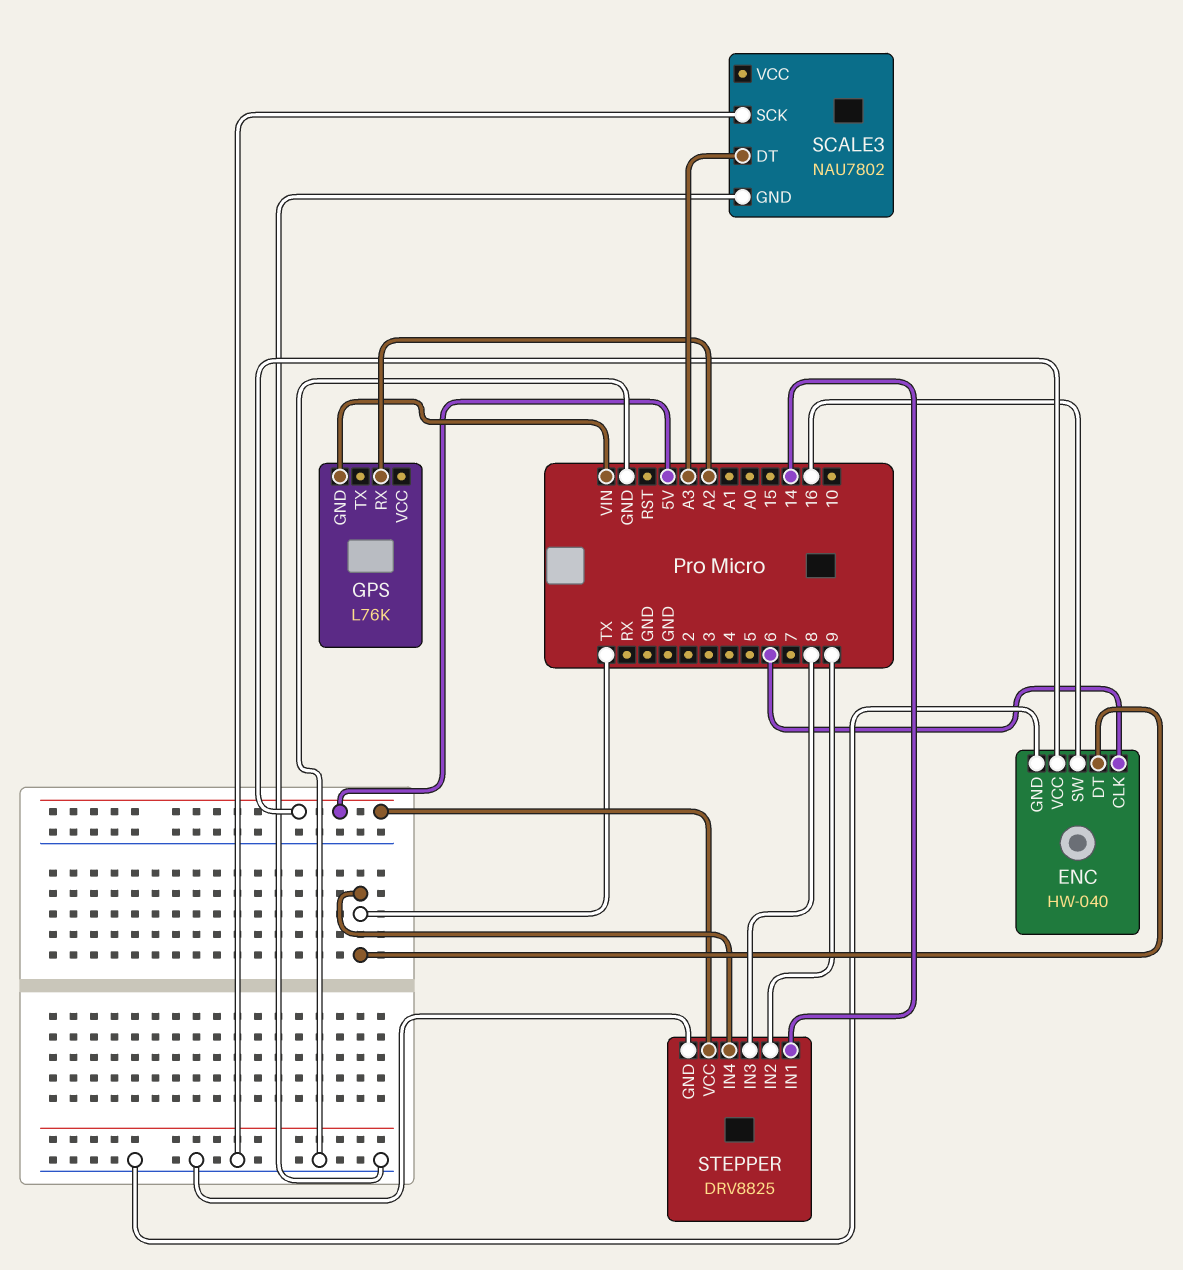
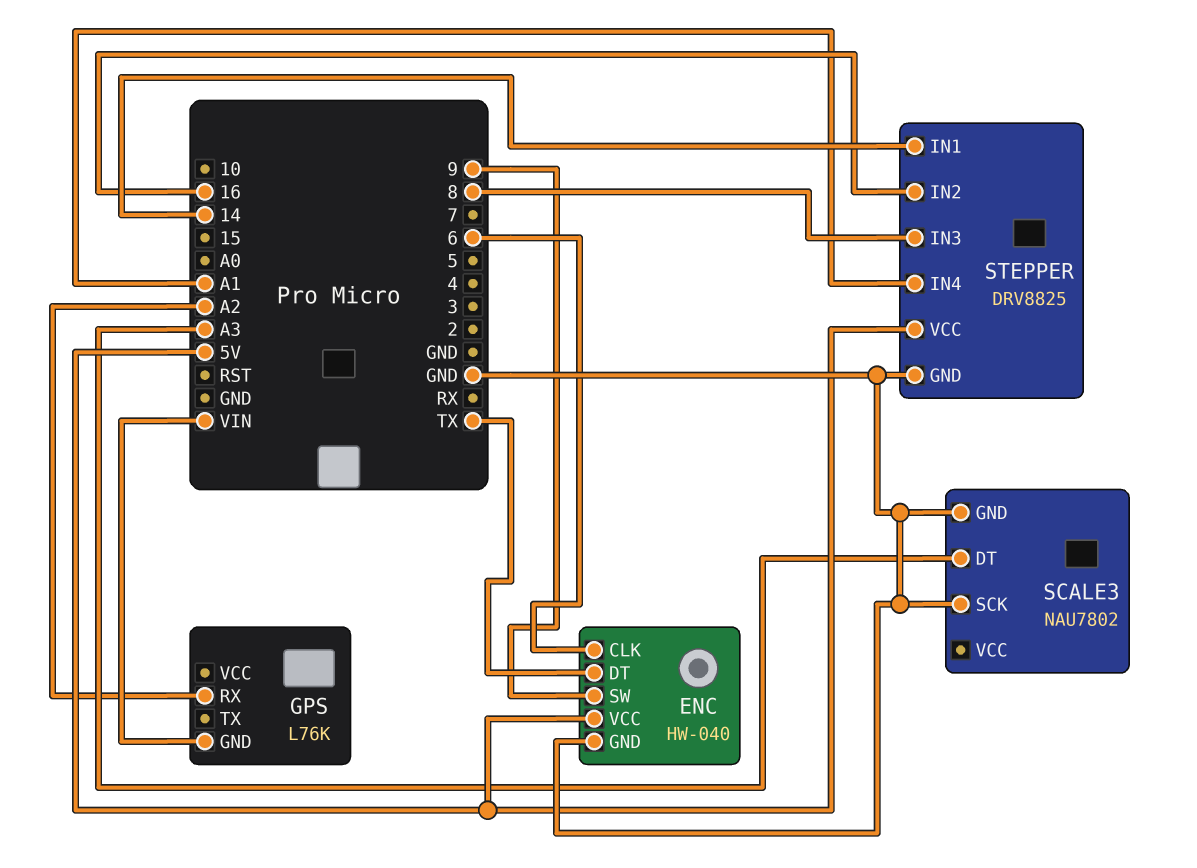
ENC pin SW: 16 -> 9
STEPPER pin IN2: 9 -> 16
STEPPER pin IN4: TX -> A1

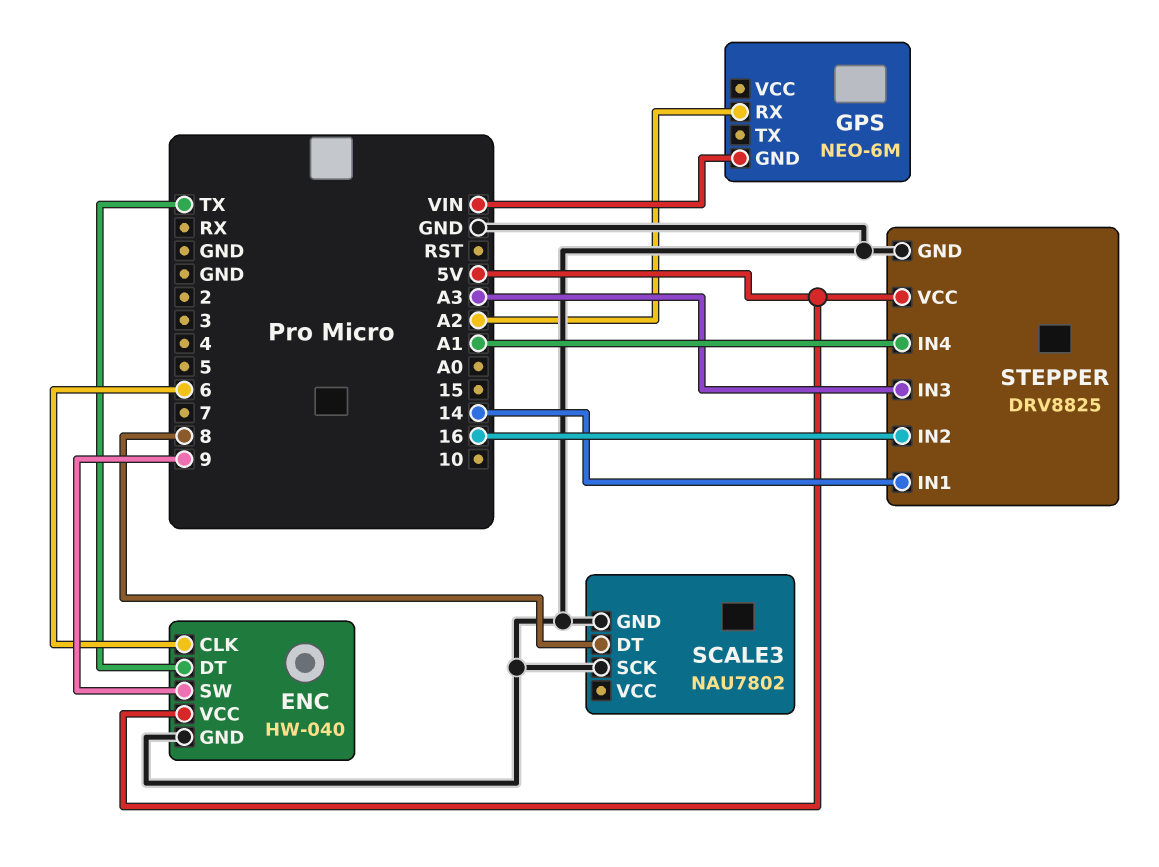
GPS: L76K -> NEO-6M
SCALE3 pin DT: A3 -> 8
STEPPER pin IN3: 8 -> A3

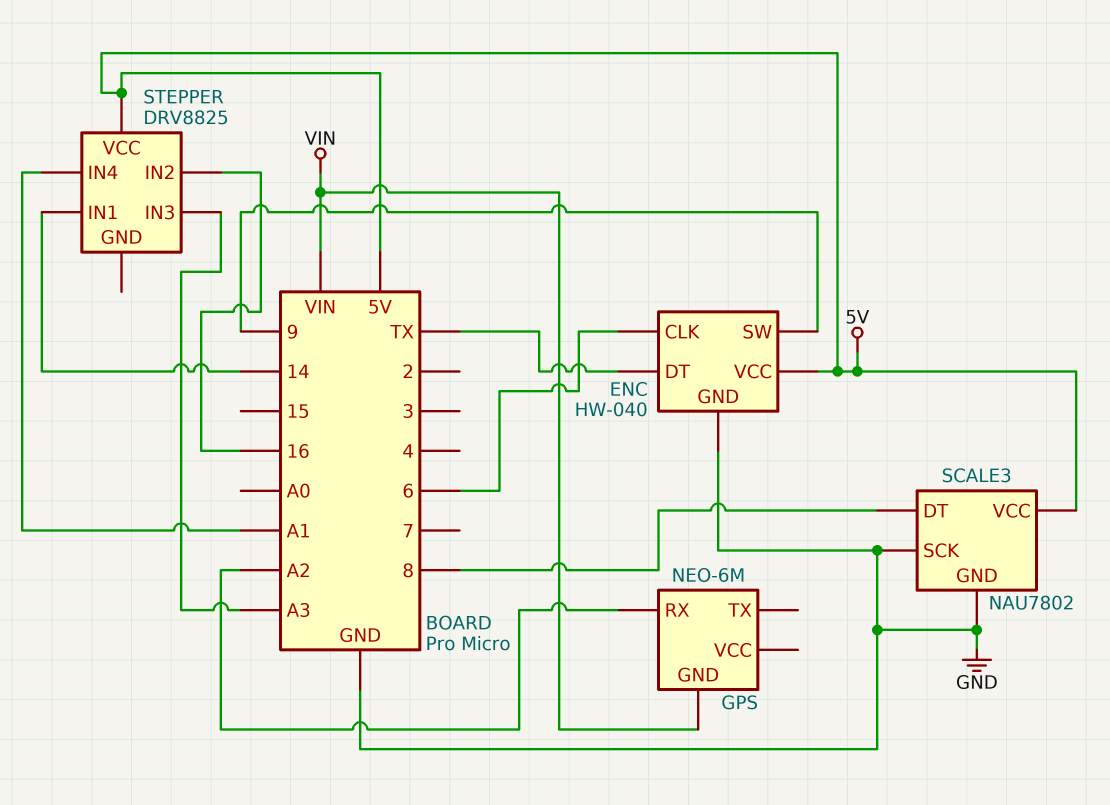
SCALE3 pin VCC: none -> 5V
STEPPER pin GND: GND -> none

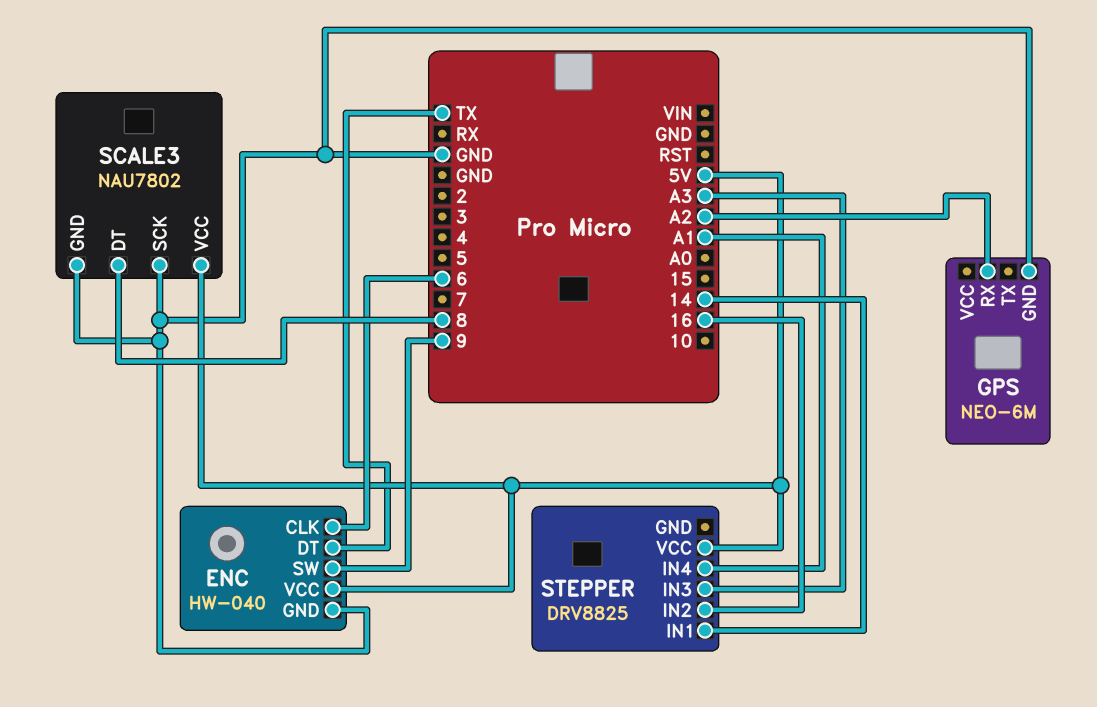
GPS pin GND: VIN -> GND

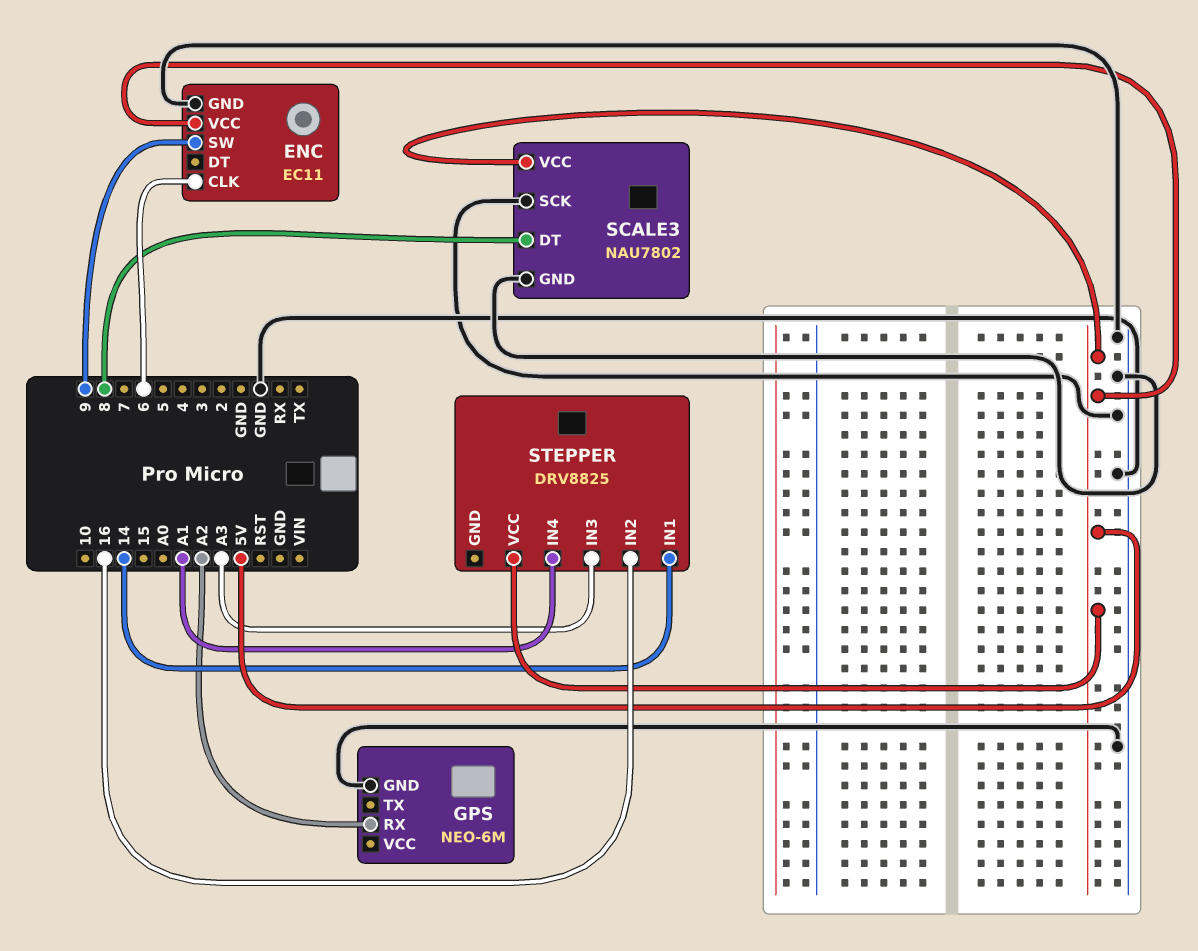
ENC: HW-040 -> EC11
ENC pin DT: TX -> none

